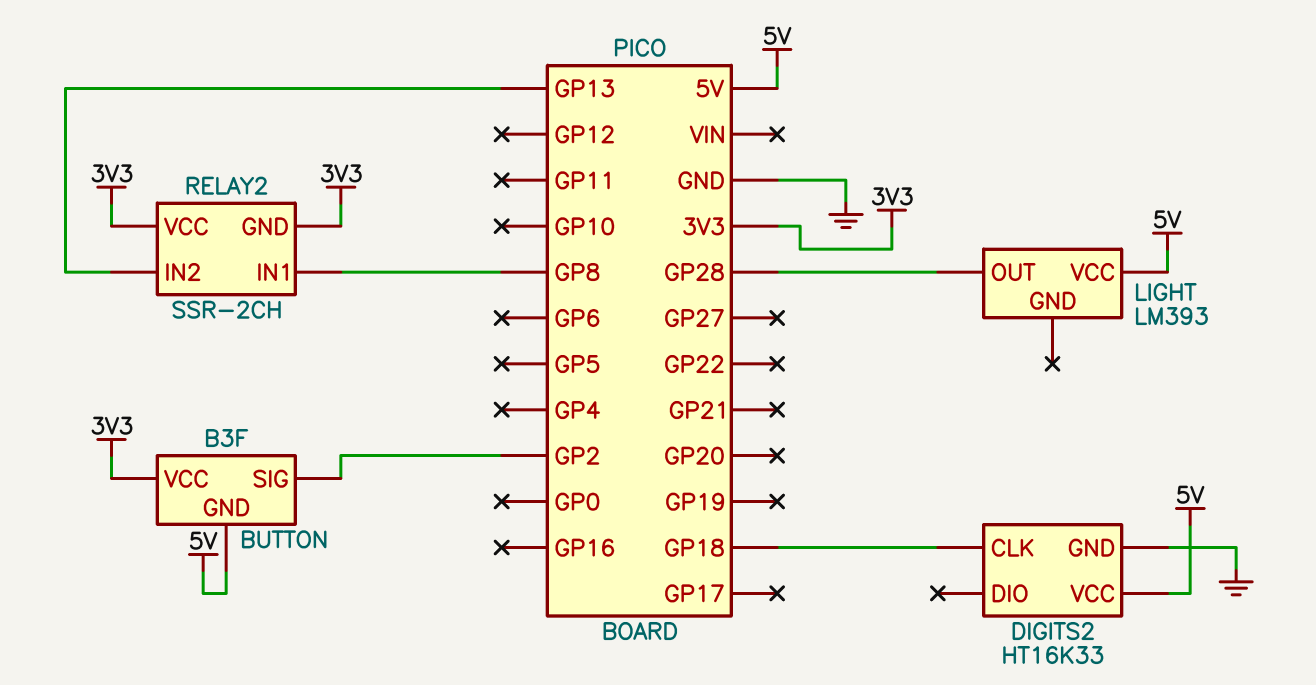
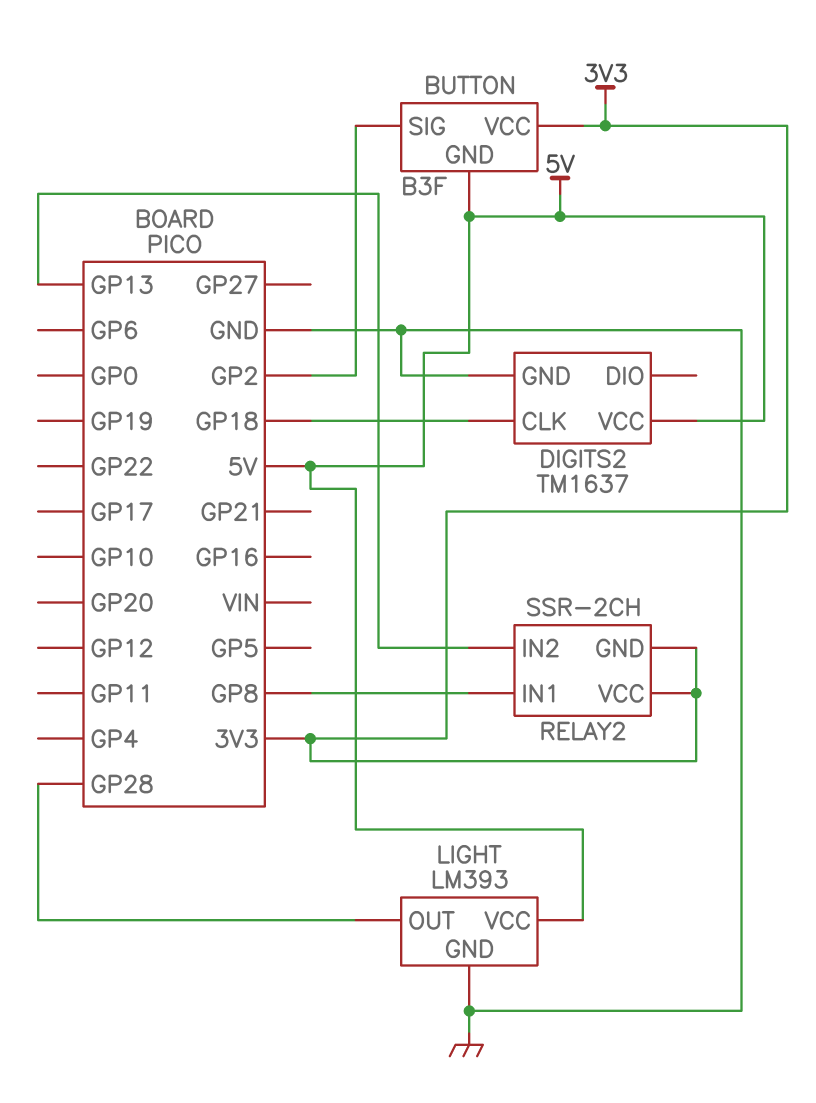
DIGITS2: HT16K33 -> TM1637
LIGHT pin GND: none -> GND

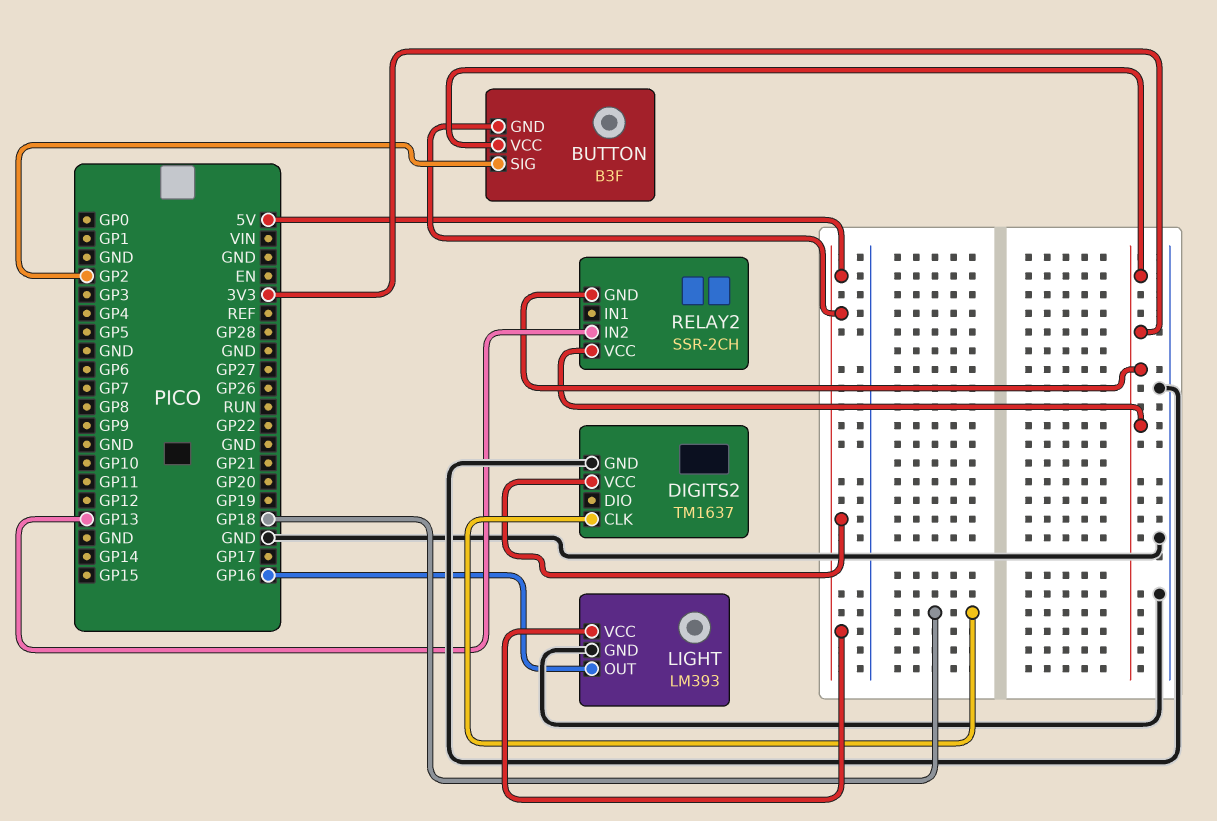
LIGHT pin OUT: GP28 -> GP16
RELAY2 pin IN1: GP8 -> none

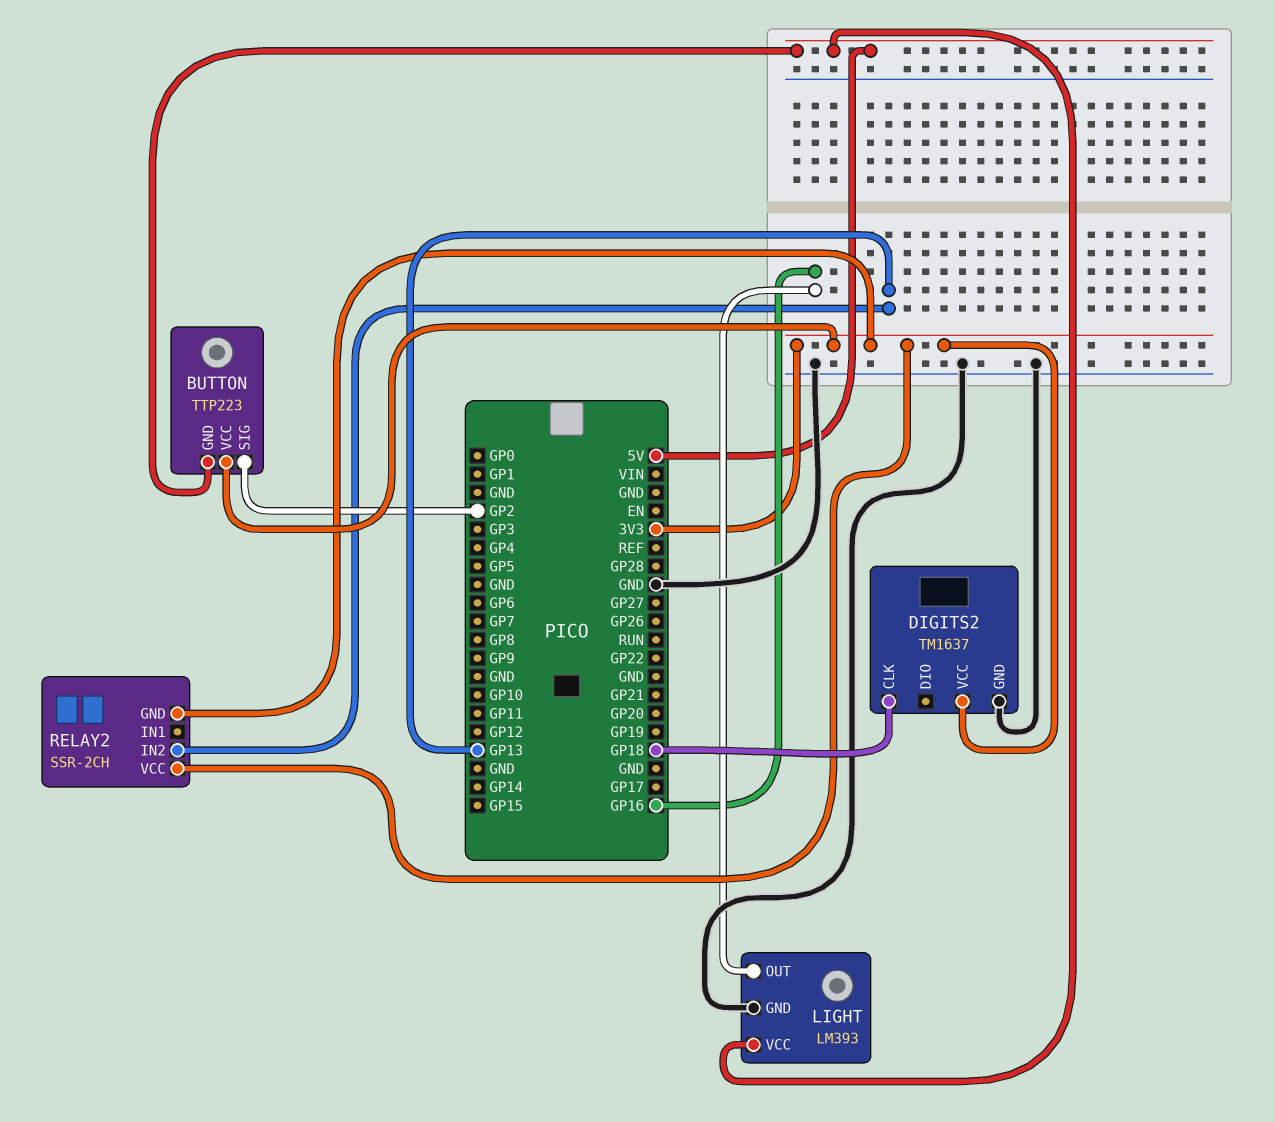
BUTTON: B3F -> TTP223
DIGITS2 pin VCC: 5V -> 3V3

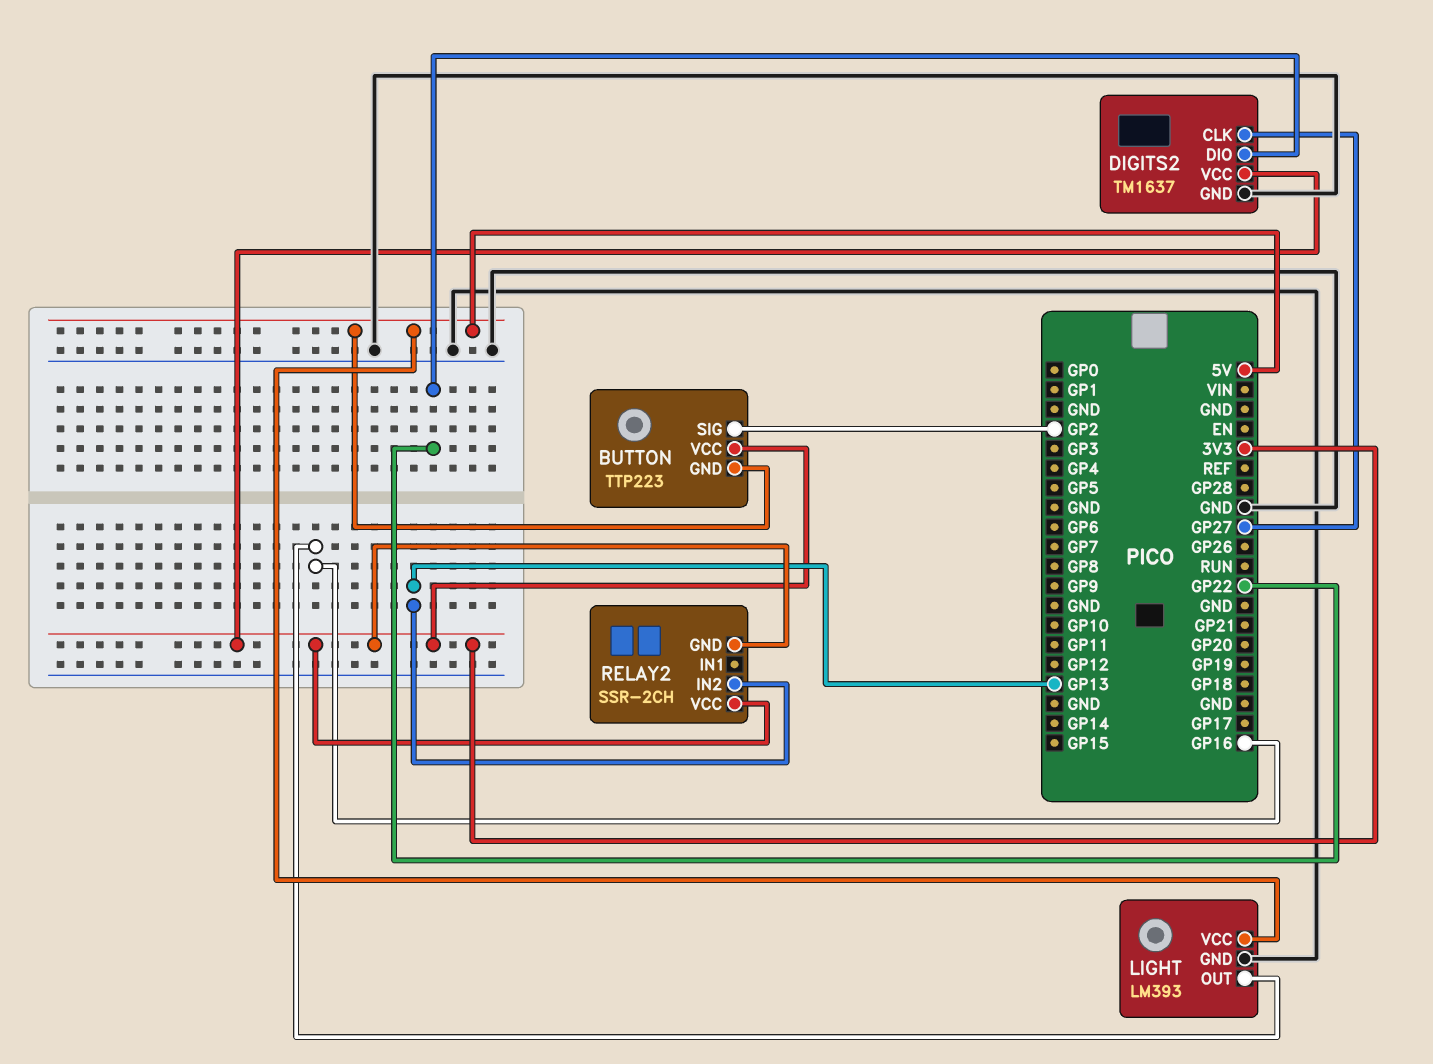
DIGITS2 pin CLK: GP18 -> GP27
DIGITS2 pin DIO: none -> GP22

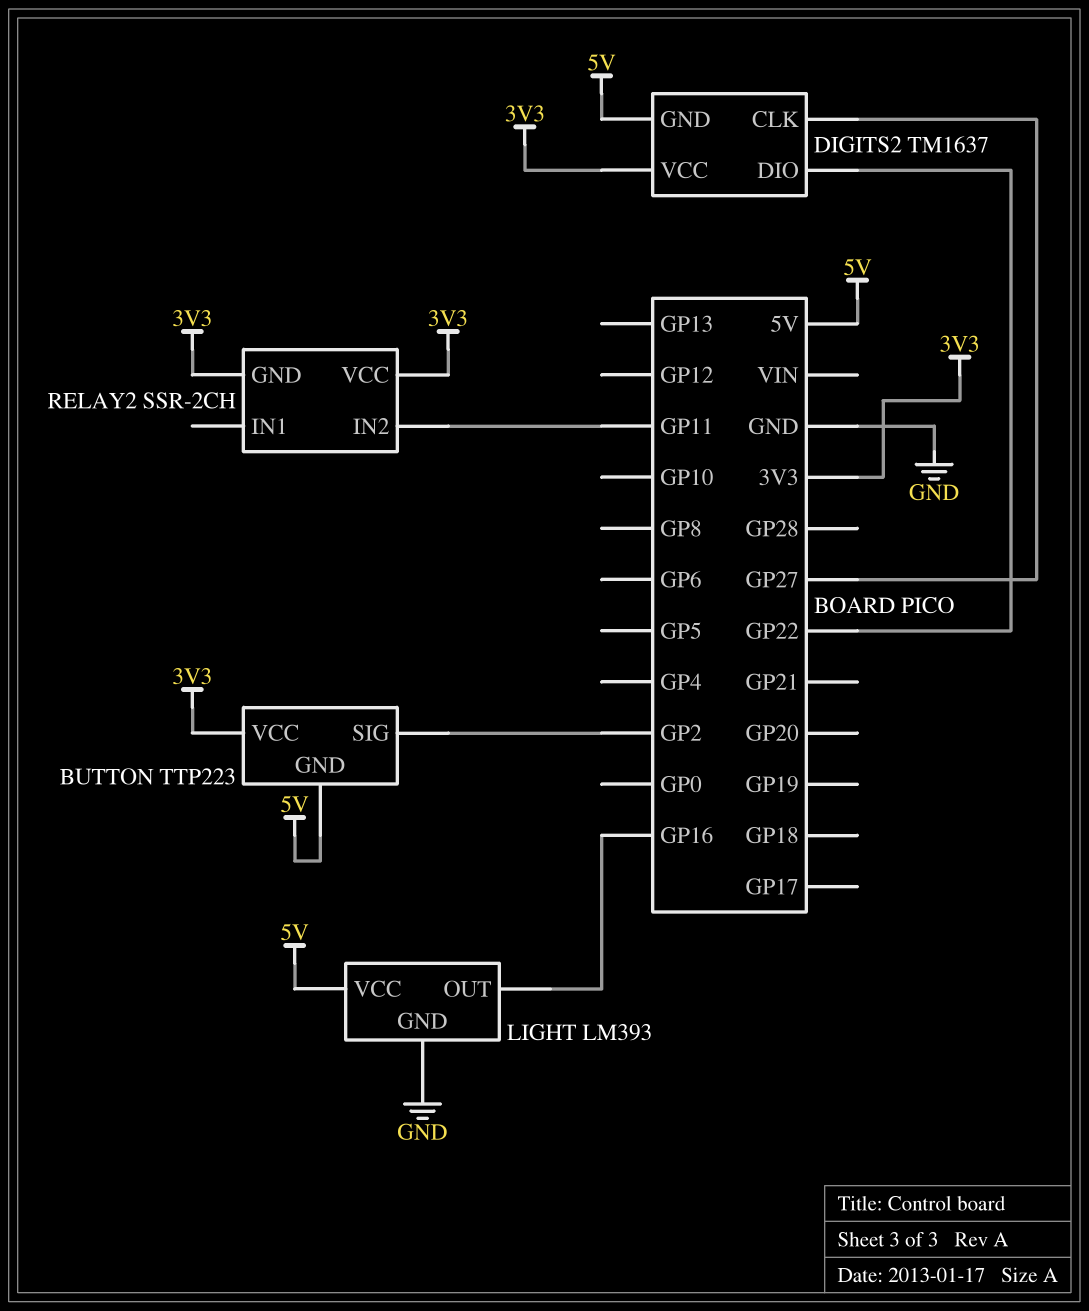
DIGITS2 pin GND: GND -> 5V
RELAY2 pin IN2: GP13 -> GP11

